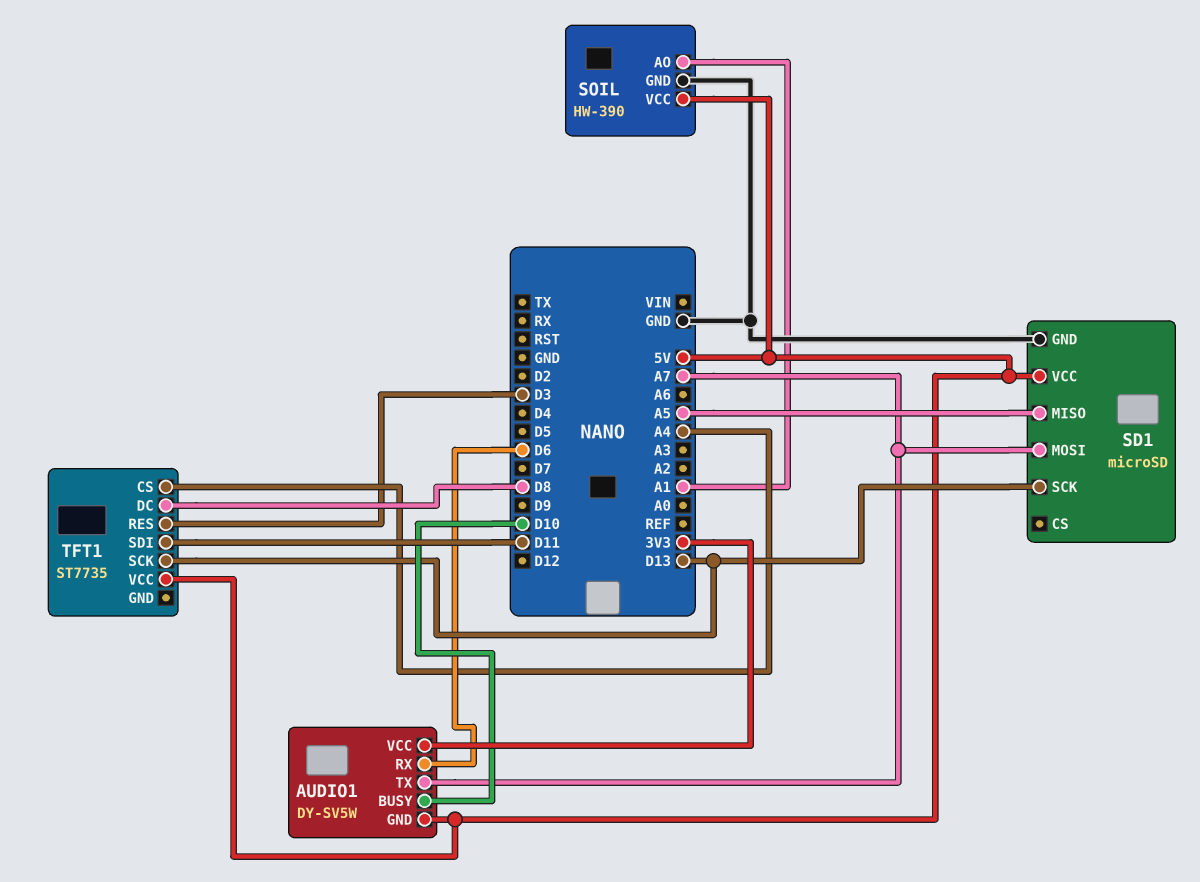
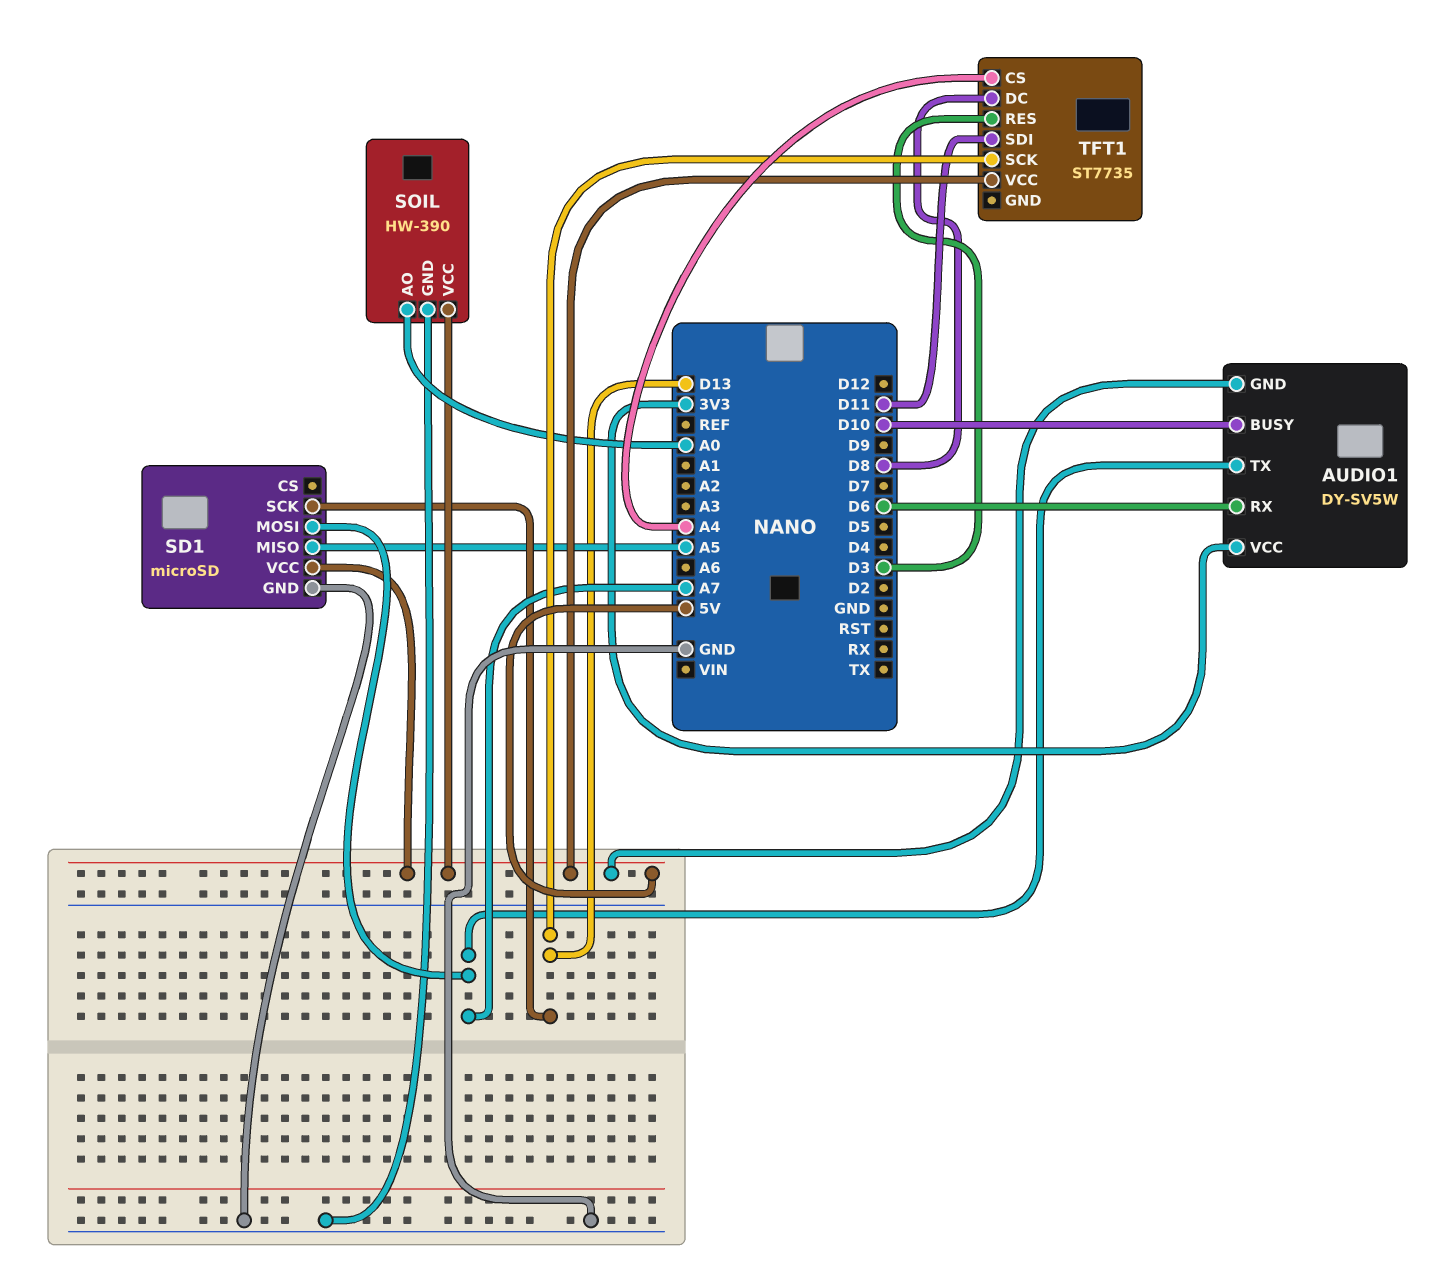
SOIL pin AO: A1 -> A0

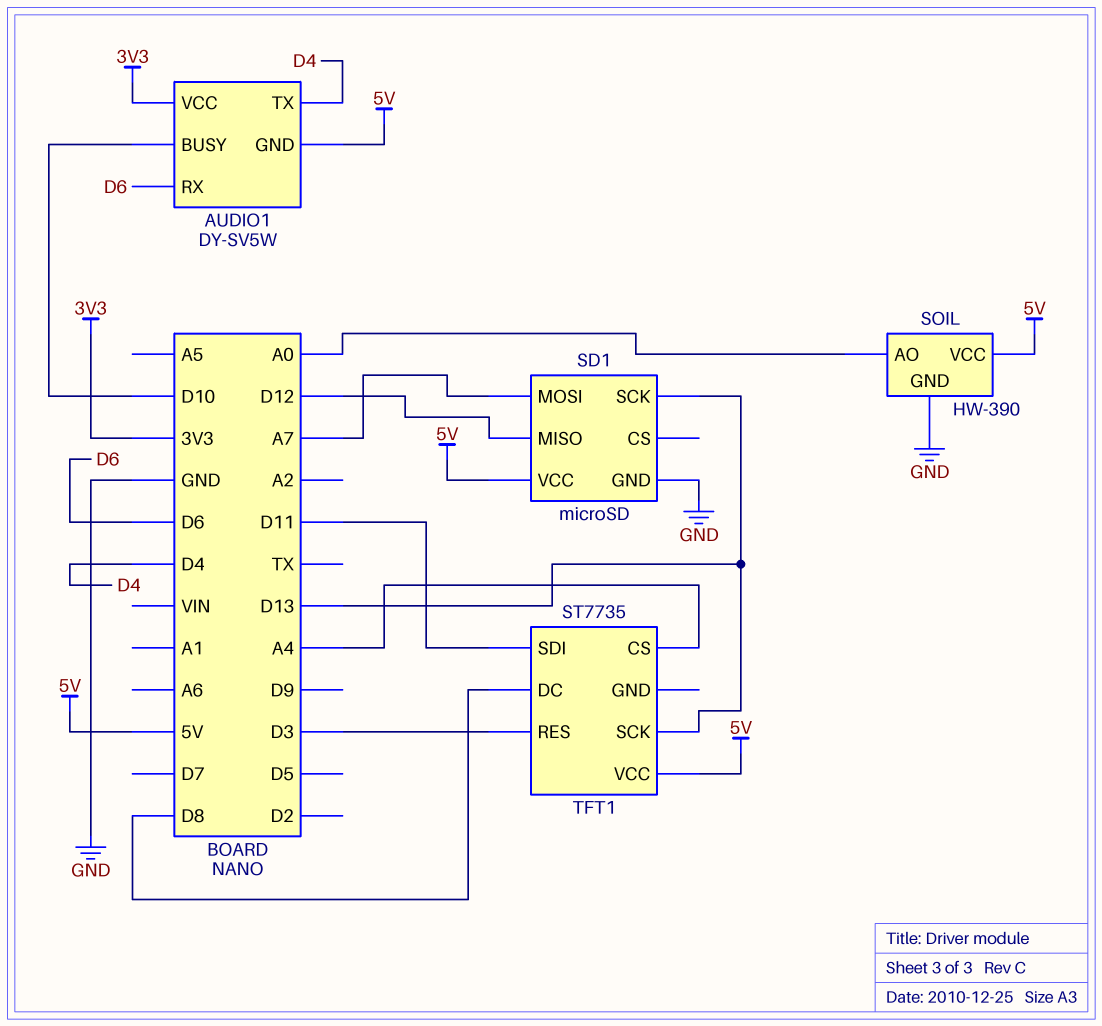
AUDIO1 pin TX: A7 -> D4
SD1 pin MISO: A5 -> D12

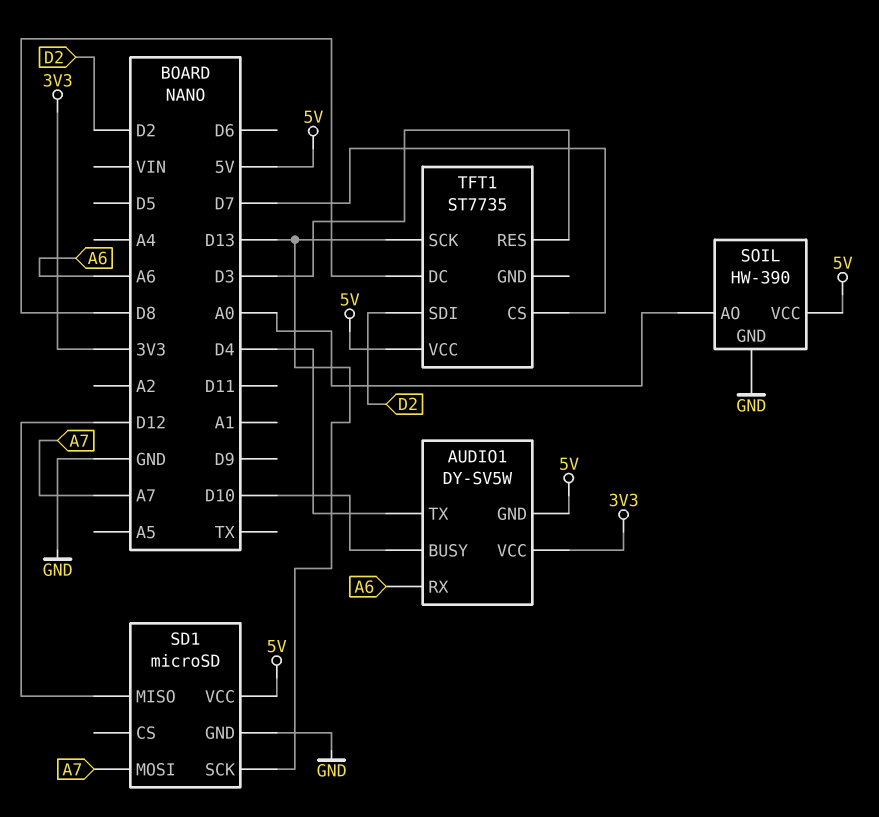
AUDIO1 pin RX: D6 -> A6
TFT1 pin CS: A4 -> D7
TFT1 pin SDI: D11 -> D2

